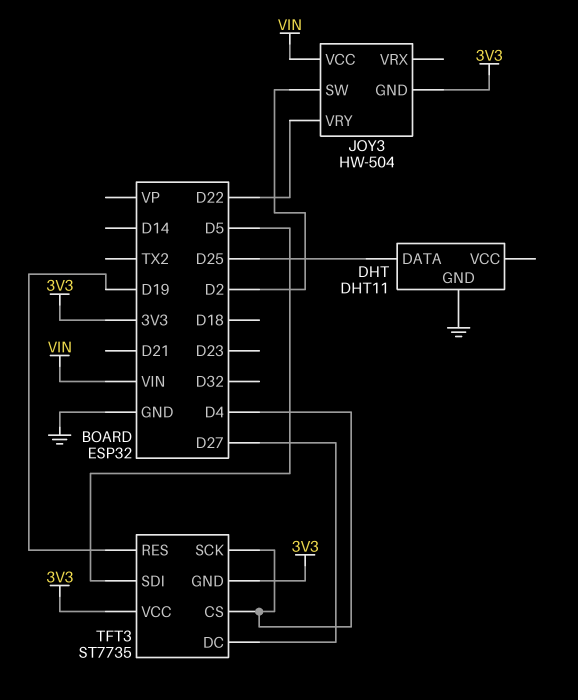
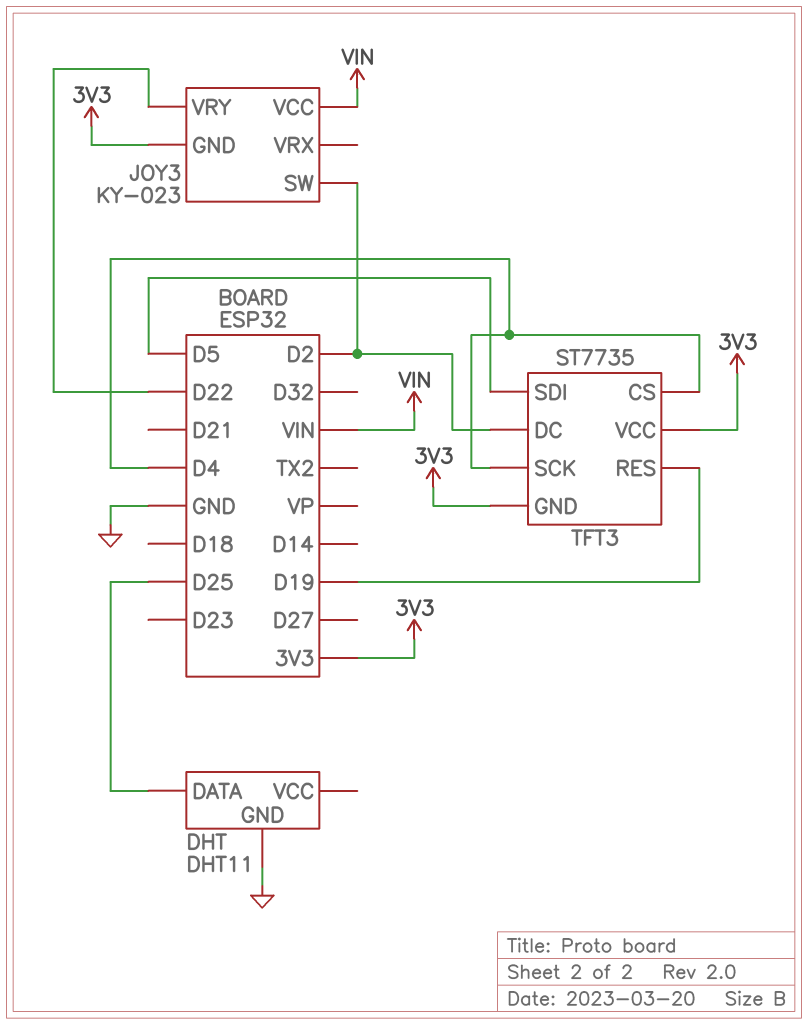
JOY3: HW-504 -> KY-023
TFT3 pin DC: D27 -> D2

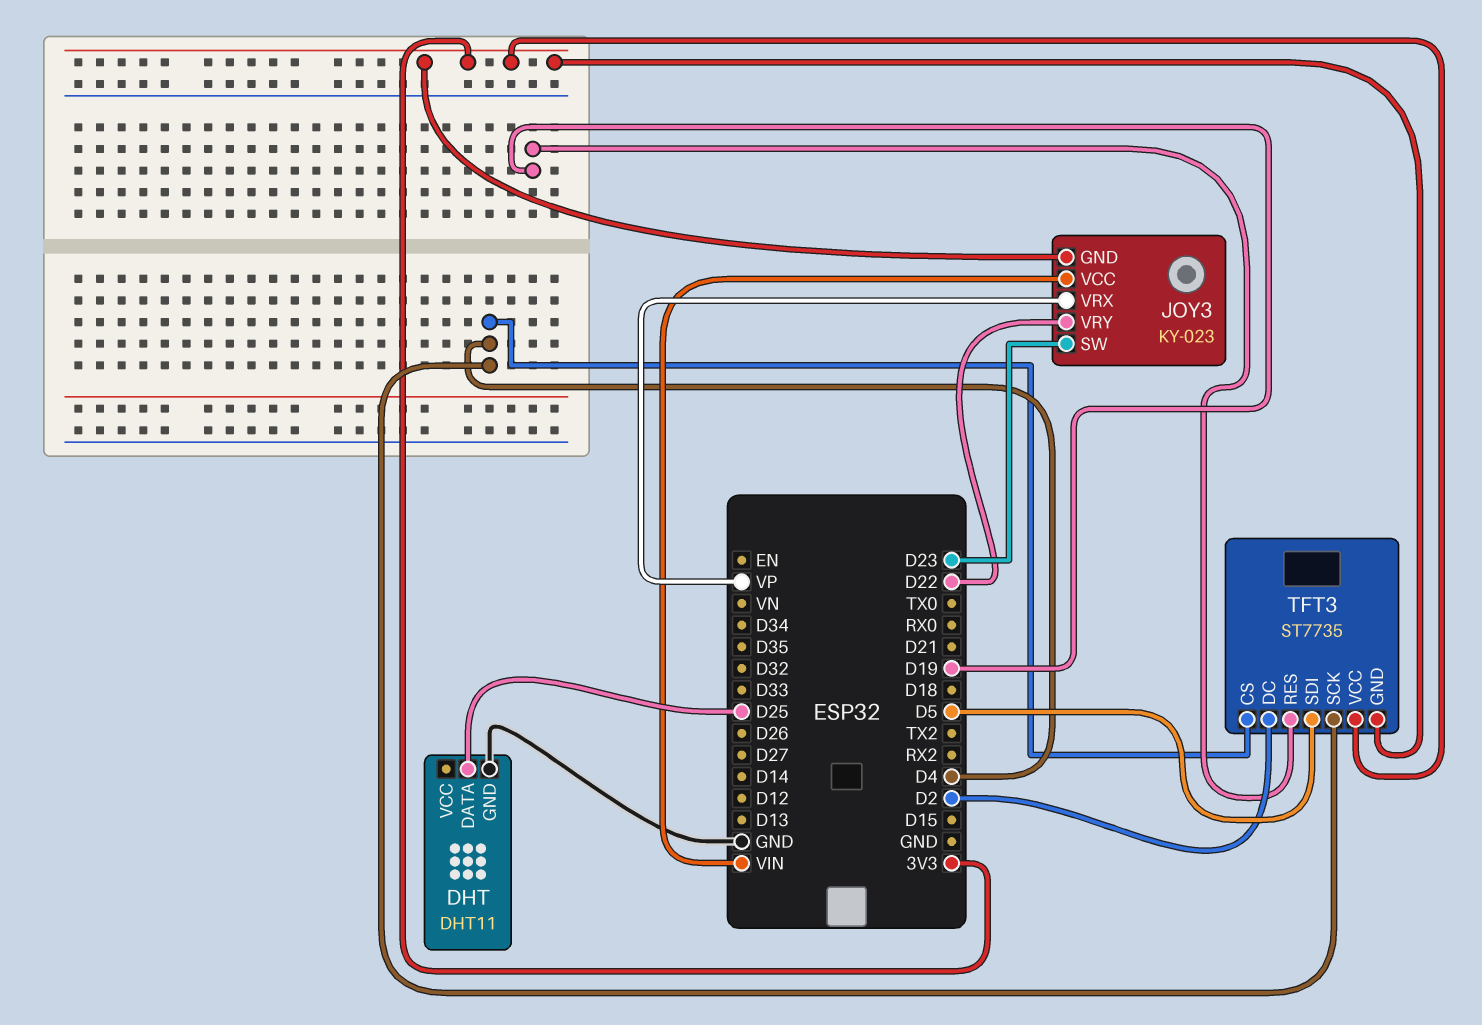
JOY3 pin SW: D2 -> D23
JOY3 pin VRX: none -> VP

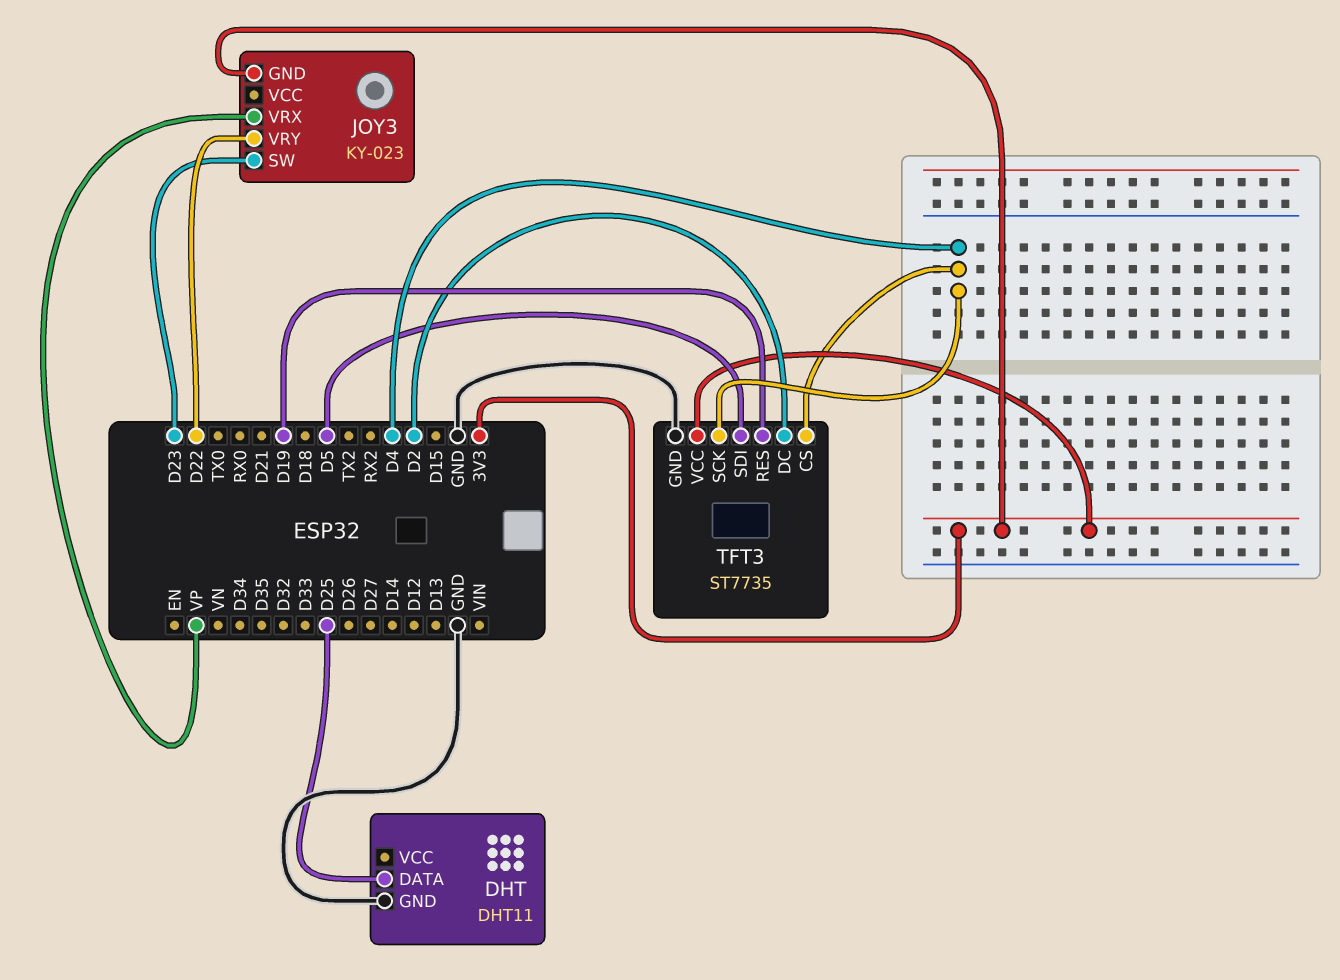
JOY3 pin VCC: VIN -> none
TFT3 pin GND: 3V3 -> GND

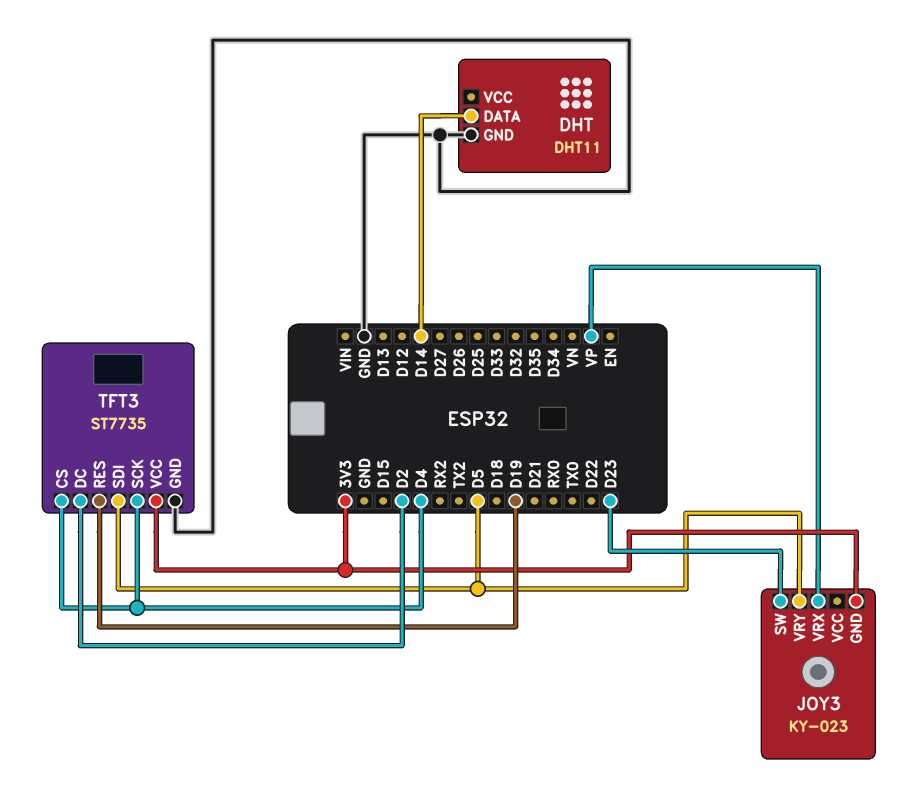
DHT pin DATA: D25 -> D14
JOY3 pin VRY: D22 -> D5

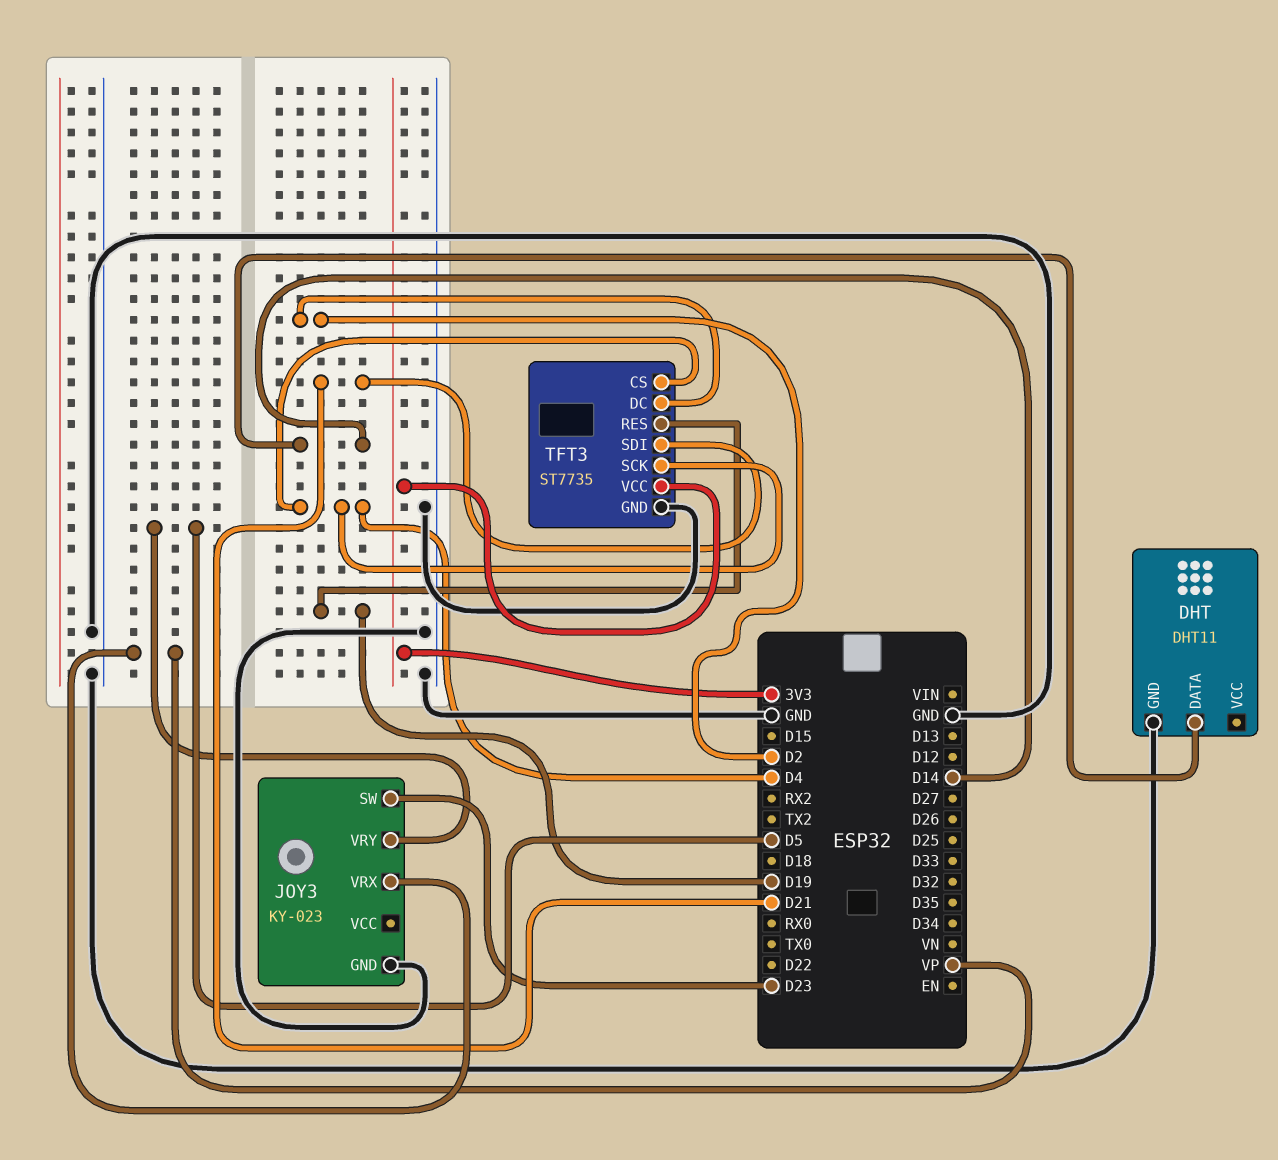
JOY3 pin GND: 3V3 -> GND
TFT3 pin SDI: D5 -> D21

